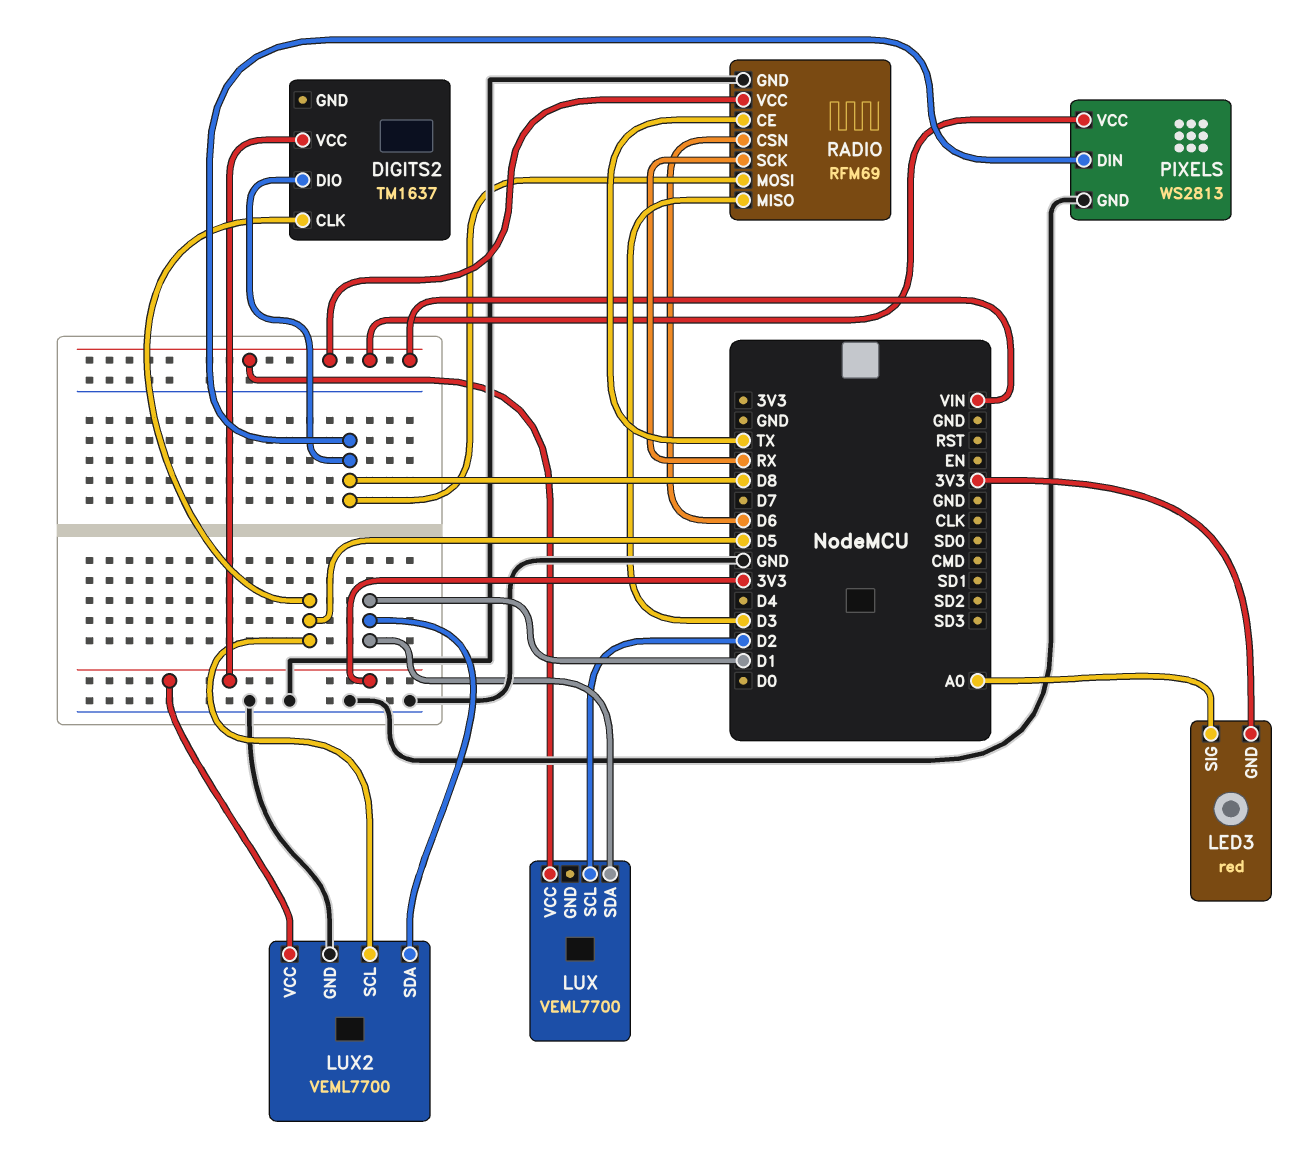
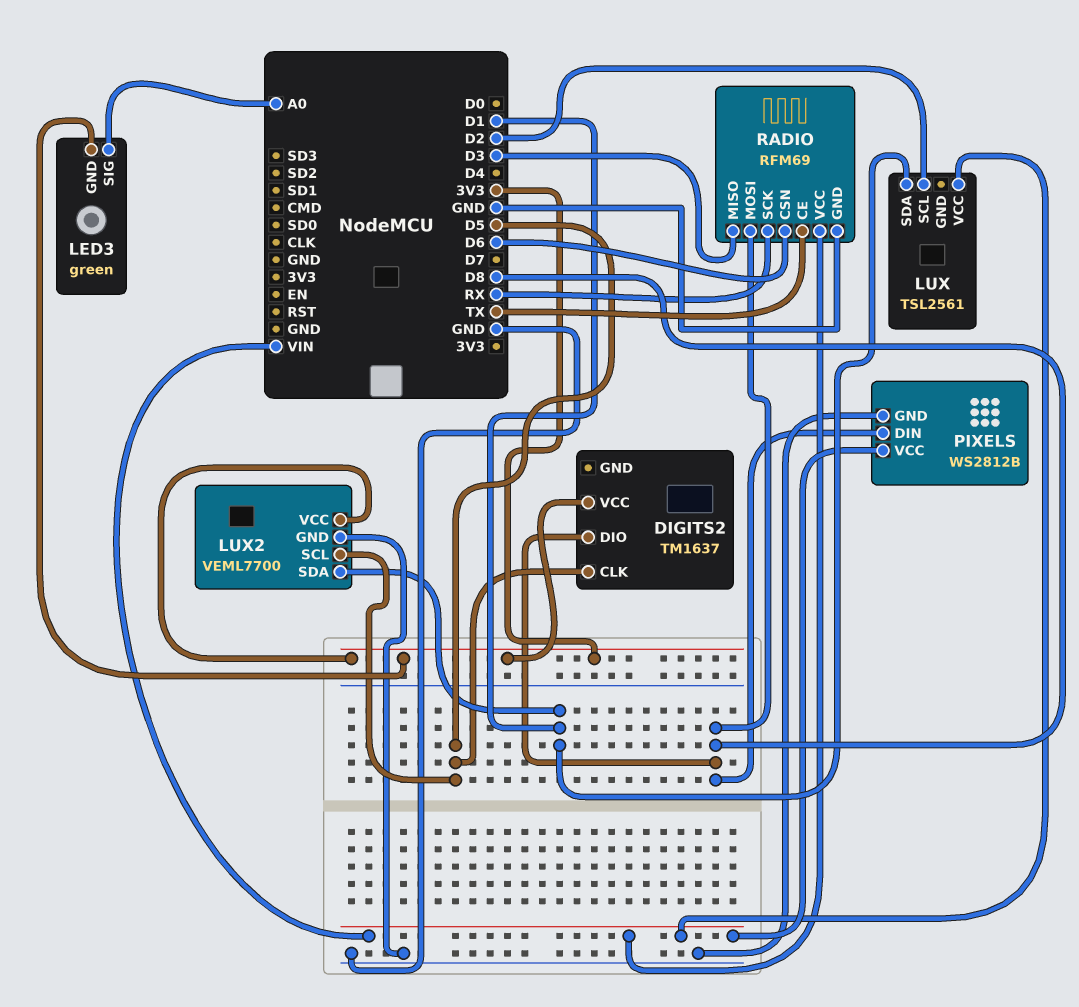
LED3: red -> green
LUX: VEML7700 -> TSL2561
PIXELS: WS2813 -> WS2812B

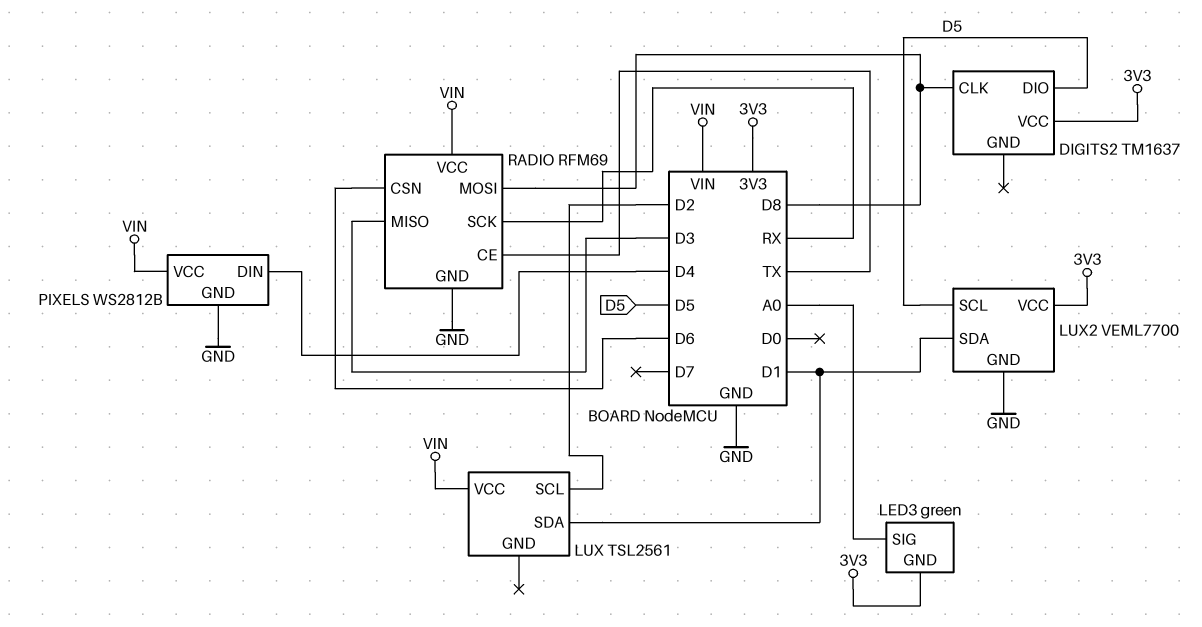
DIGITS2 pin CLK: D5 -> D8
DIGITS2 pin DIO: D8 -> D5
PIXELS pin DIN: D8 -> D4

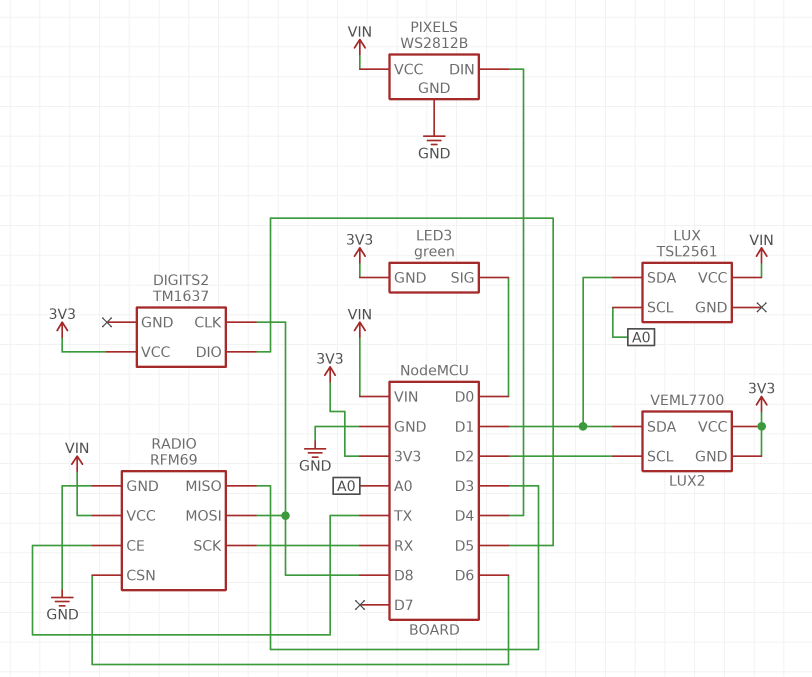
LED3 pin SIG: A0 -> D0
LUX pin SCL: D2 -> A0
LUX2 pin GND: GND -> 3V3
LUX2 pin SCL: D5 -> D2

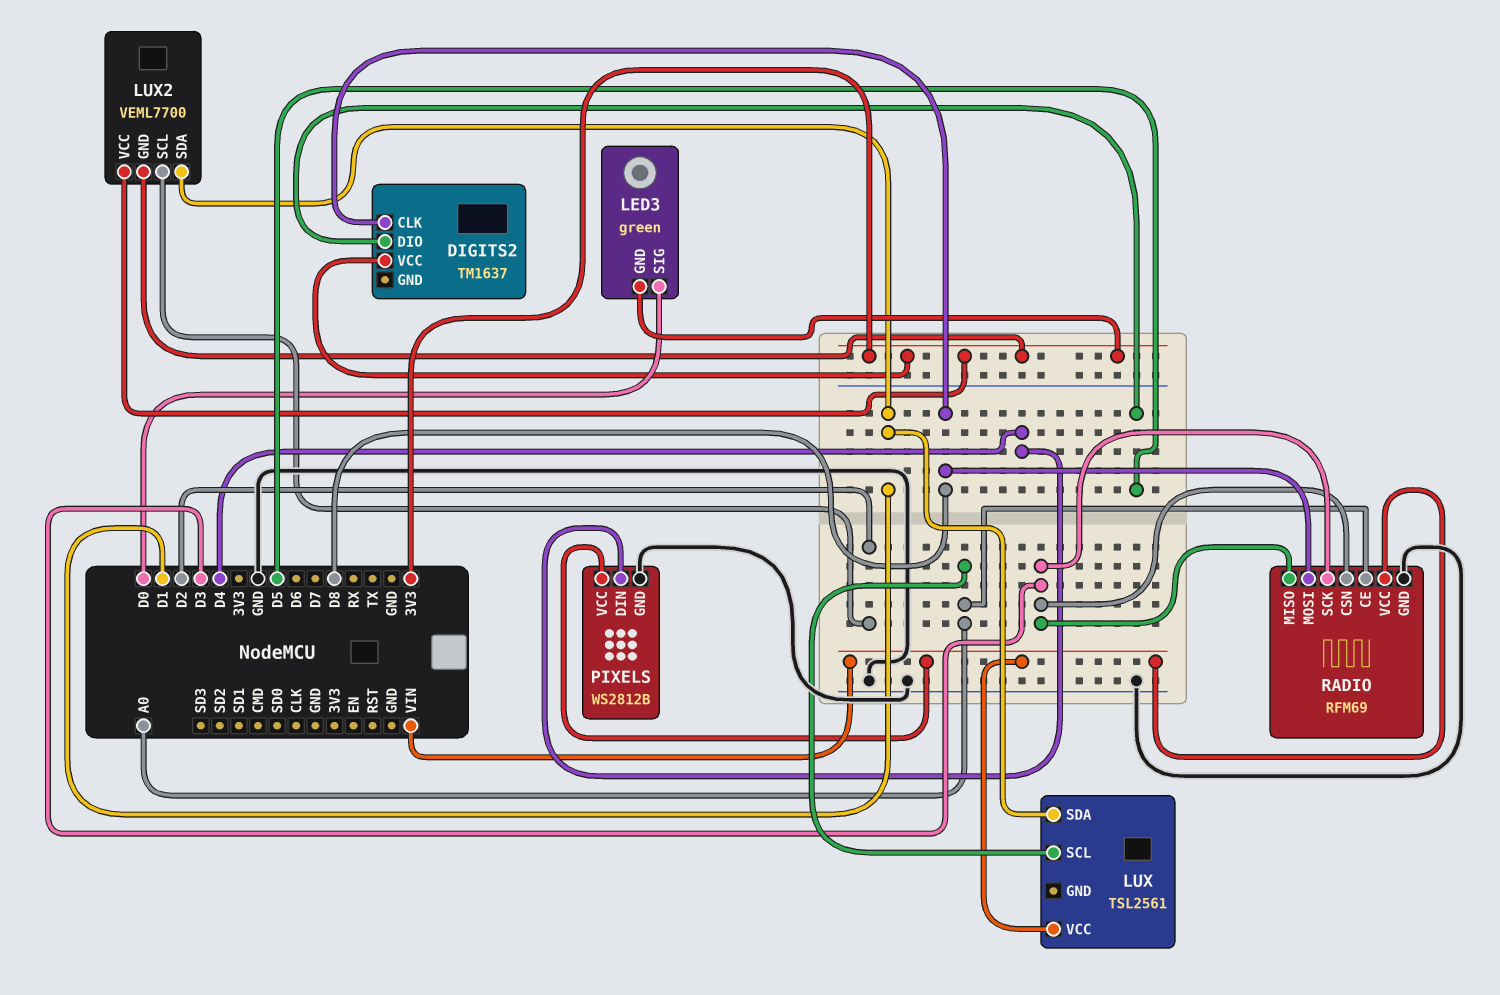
RADIO pin CE: TX -> A0
RADIO pin CSN: D6 -> D3
RADIO pin SCK: RX -> D3

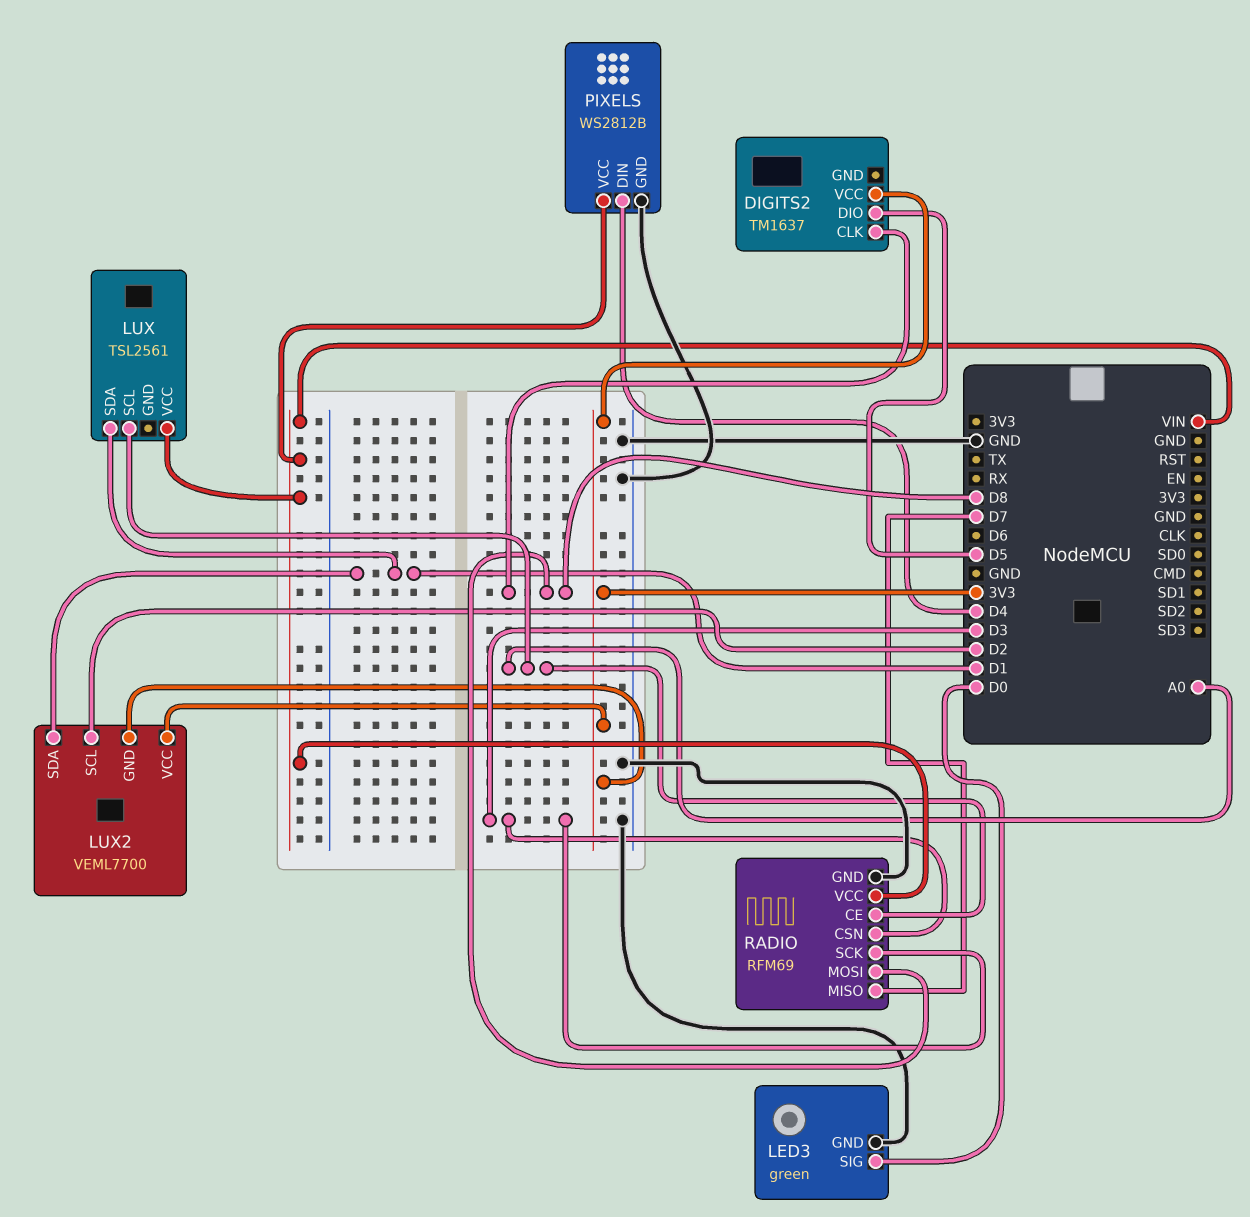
LED3 pin GND: 3V3 -> GND
RADIO pin MISO: D3 -> D7

